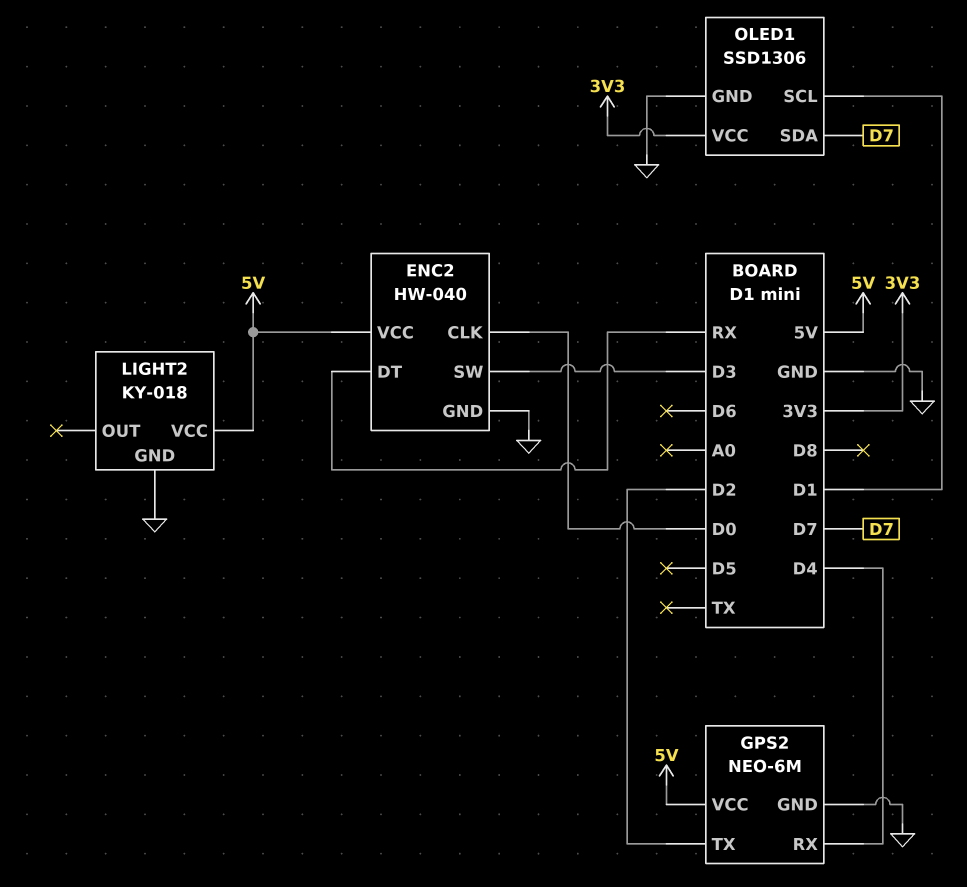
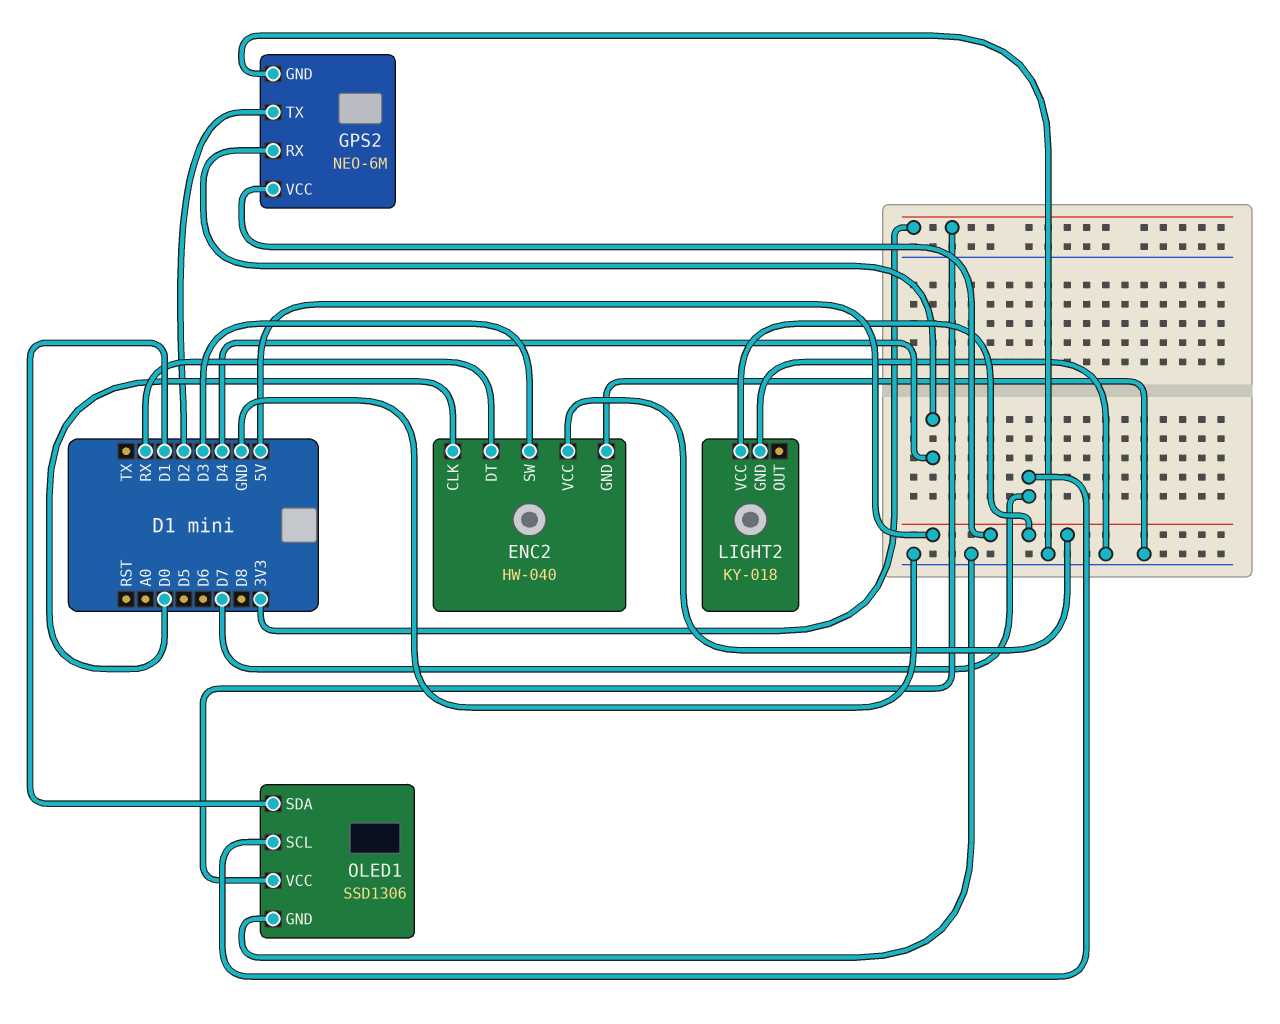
OLED1 pin SCL: D1 -> D7
OLED1 pin SDA: D7 -> D1

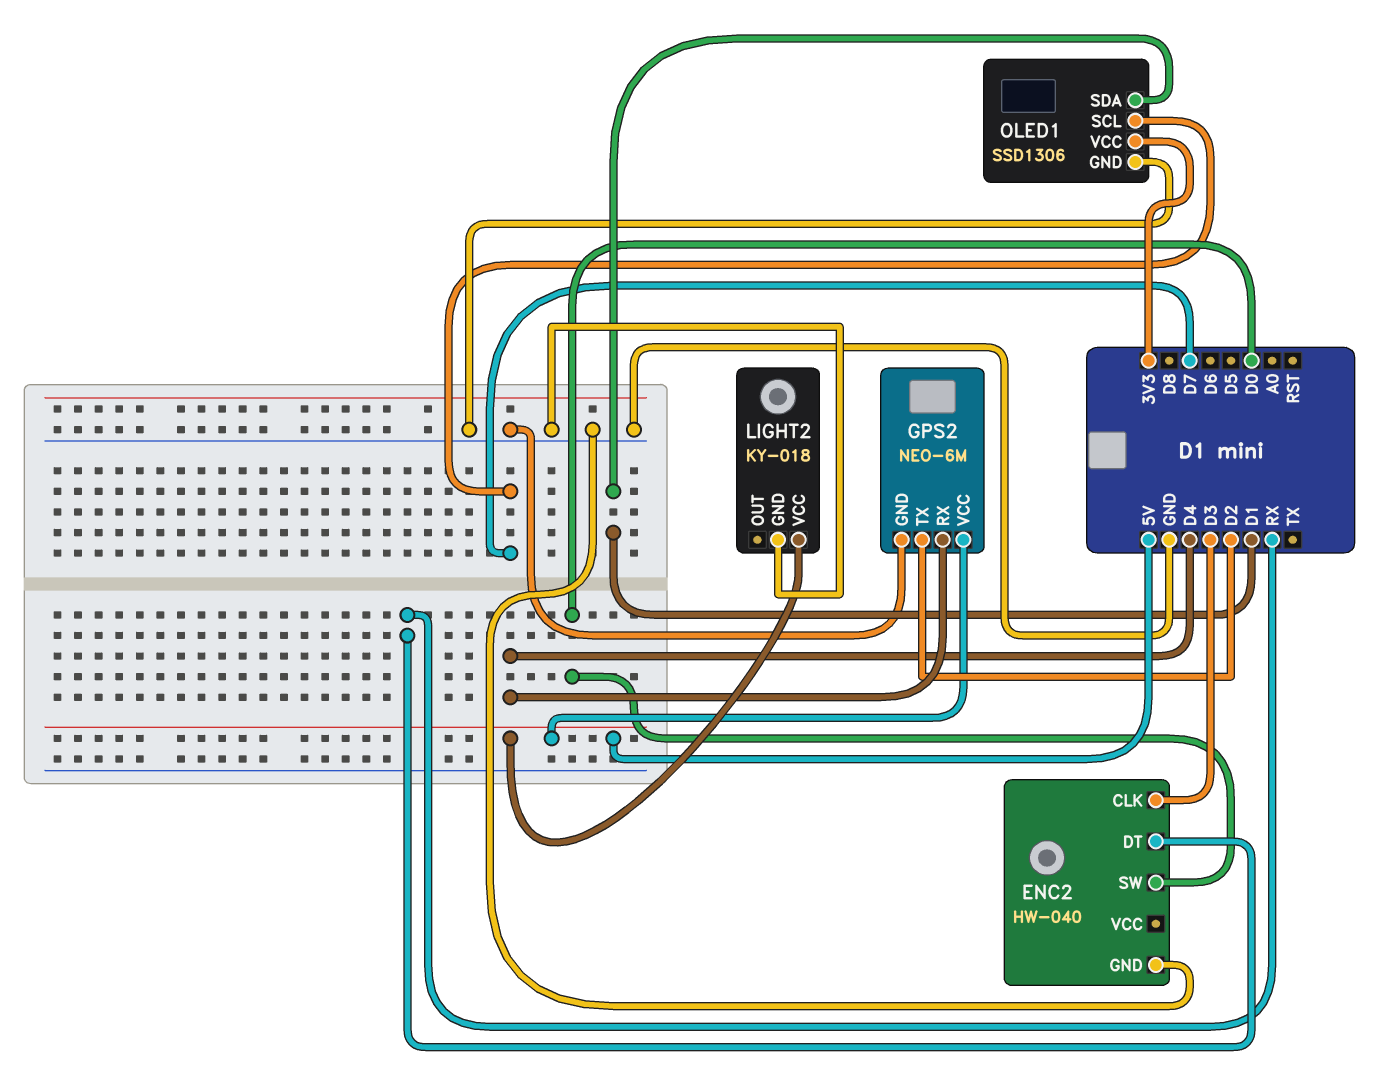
ENC2 pin CLK: D0 -> D3
ENC2 pin SW: D3 -> D0
ENC2 pin VCC: 5V -> none

